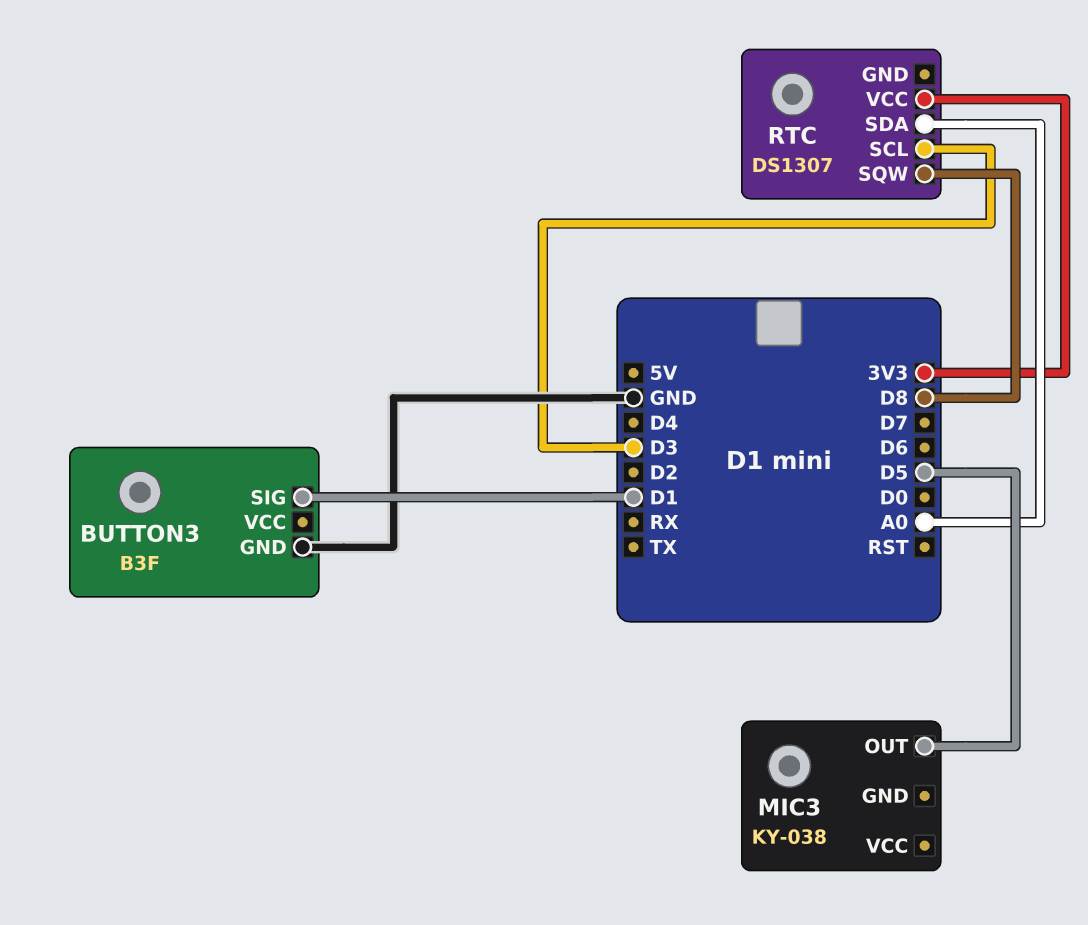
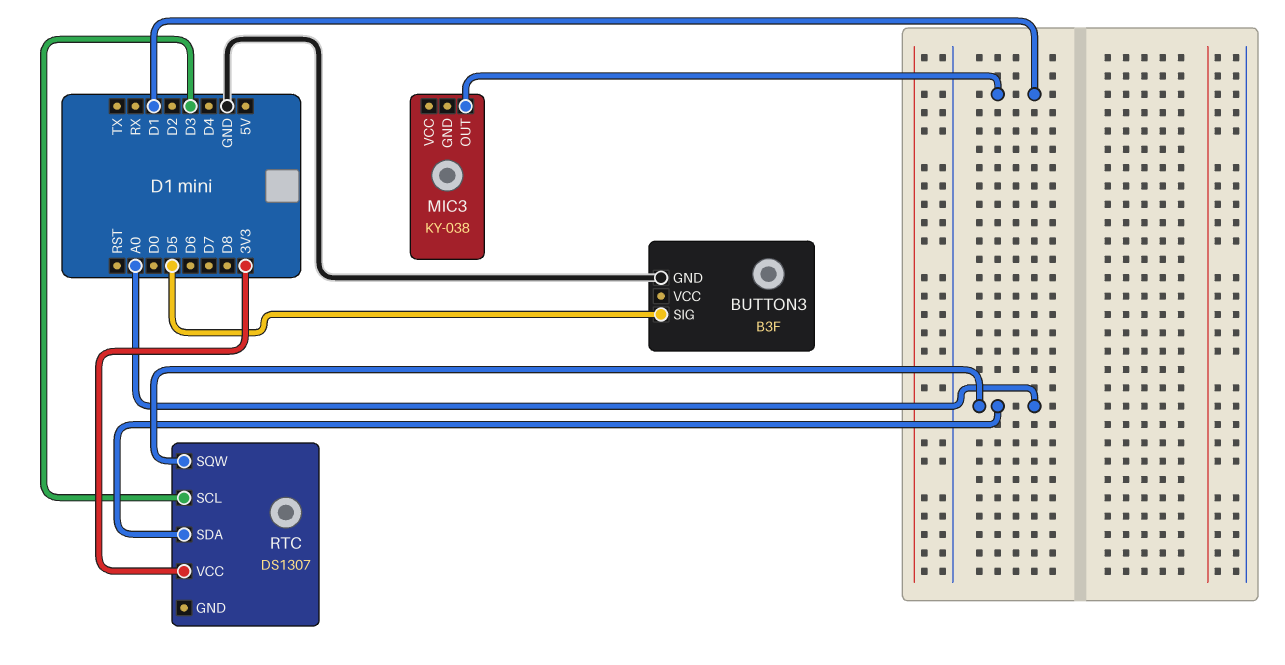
BUTTON3 pin SIG: D1 -> D5
MIC3 pin OUT: D5 -> D1
RTC pin SQW: D8 -> A0

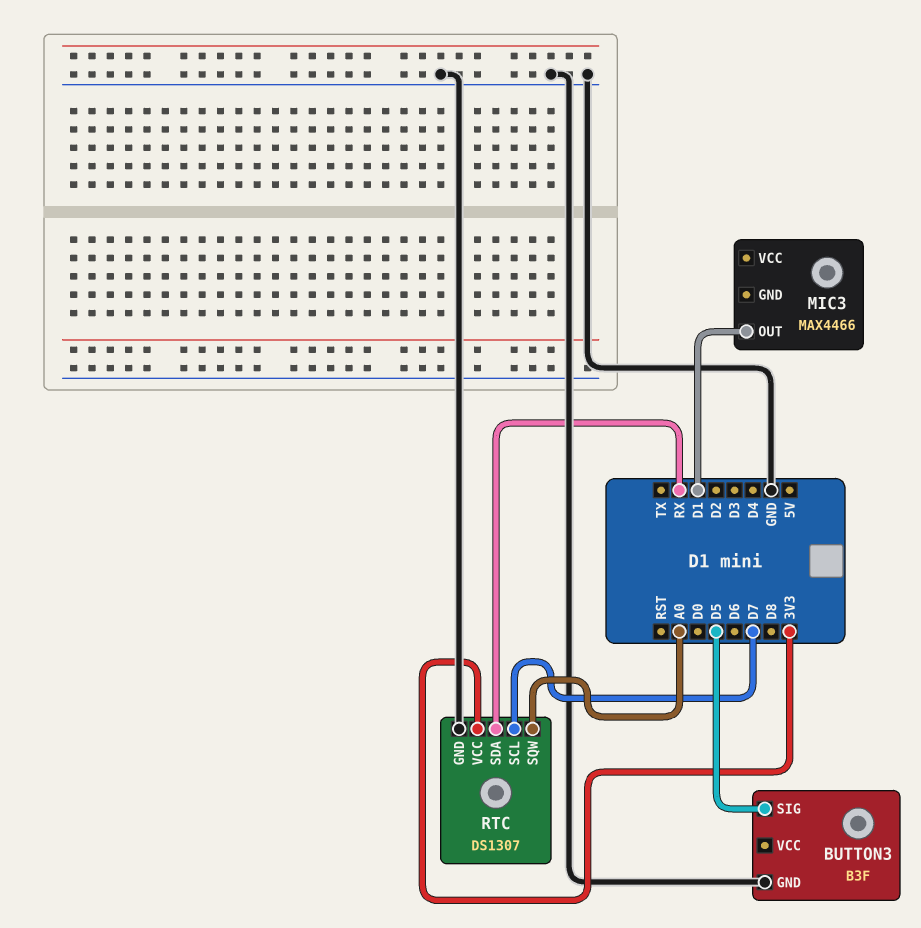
MIC3: KY-038 -> MAX4466
RTC pin GND: none -> GND
RTC pin SCL: D3 -> D7
RTC pin SDA: A0 -> RX

